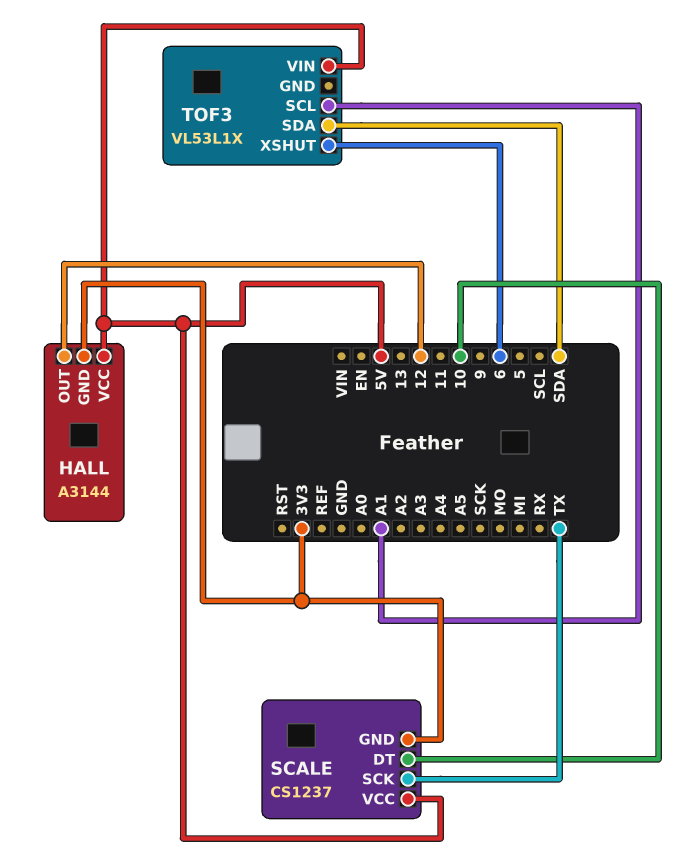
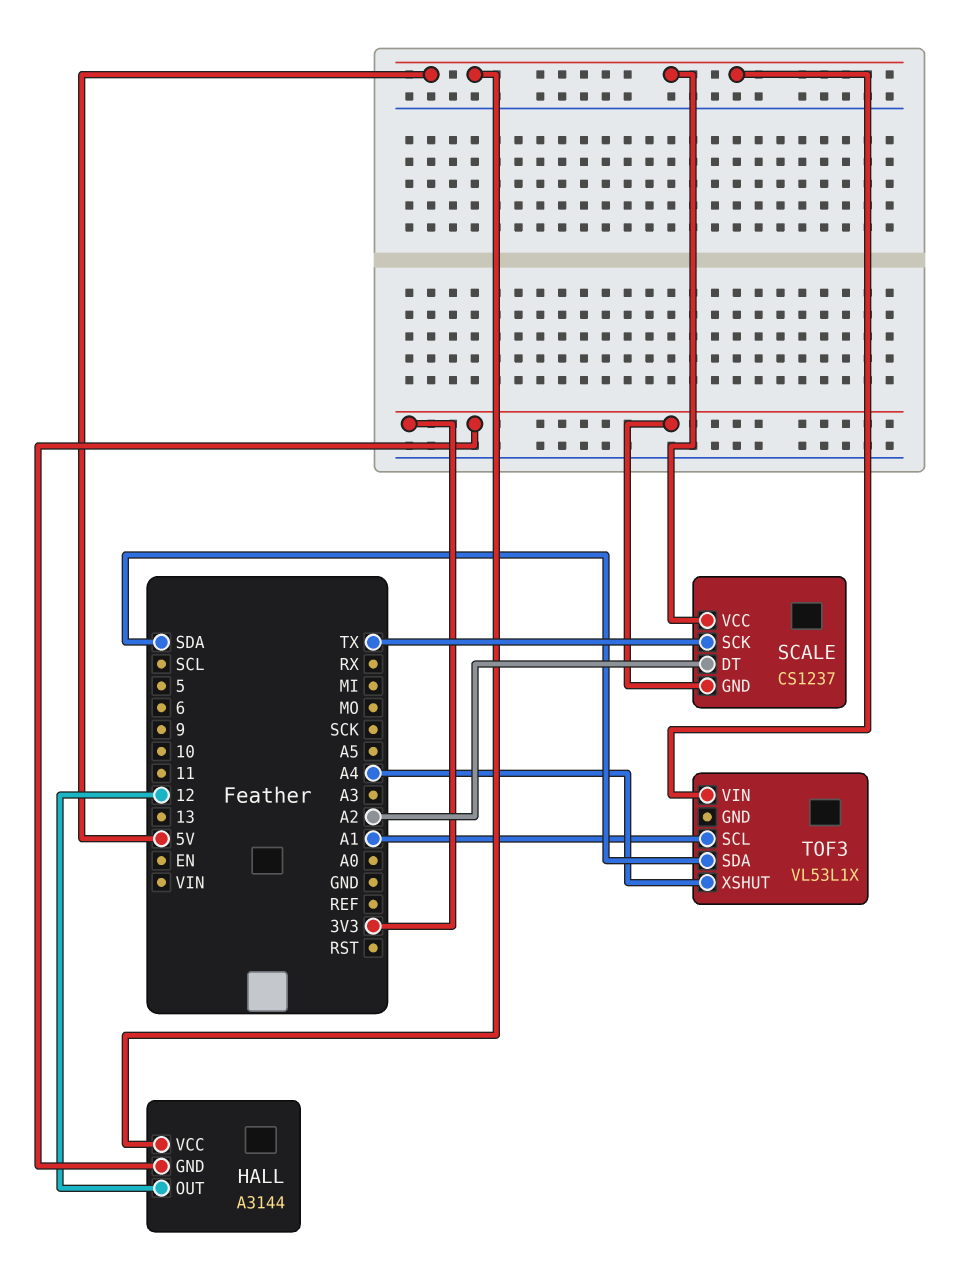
SCALE pin DT: 10 -> A2
TOF3 pin XSHUT: 6 -> A4

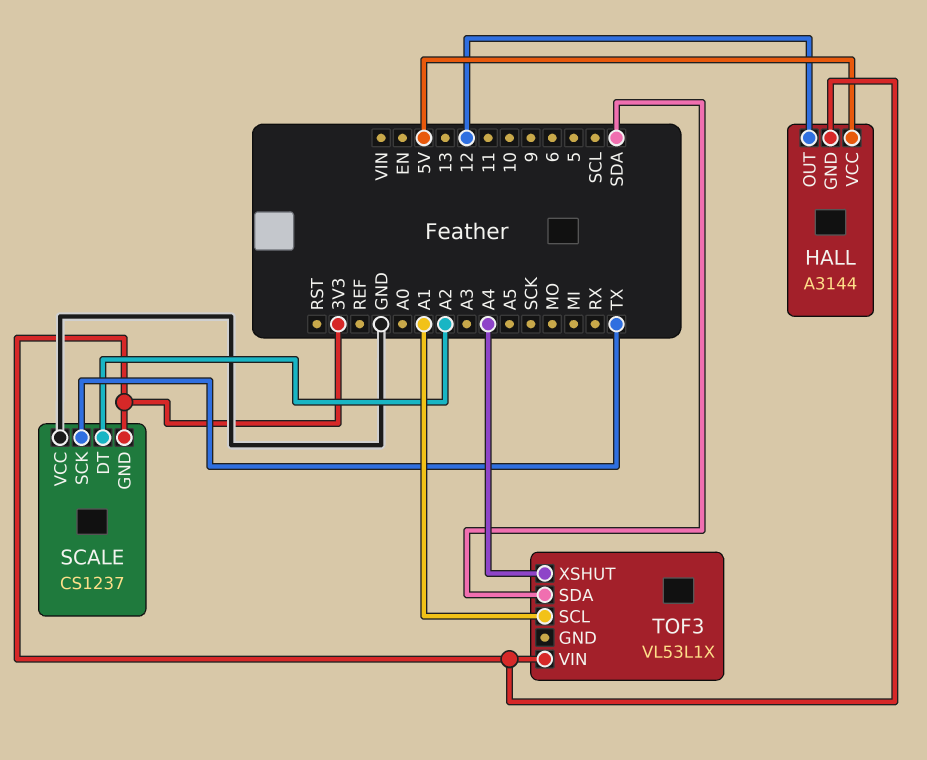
SCALE pin VCC: 5V -> GND
TOF3 pin VIN: 5V -> 3V3

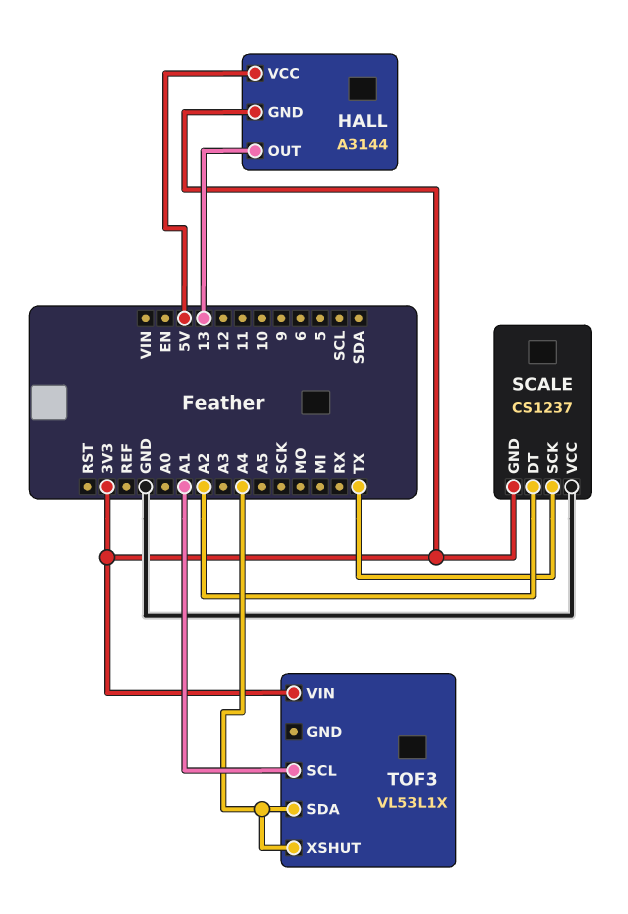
HALL pin OUT: 12 -> 13
TOF3 pin SDA: SDA -> A4

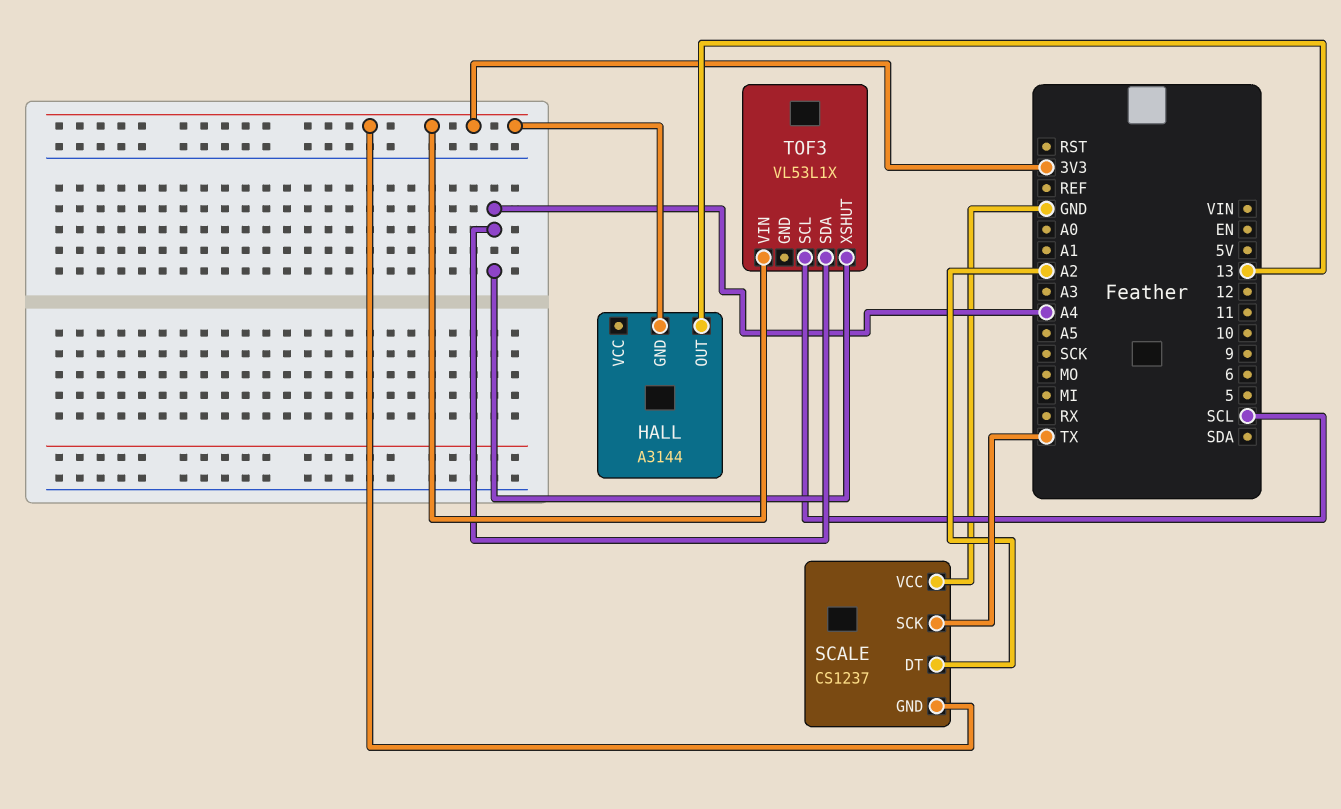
HALL pin VCC: 5V -> none
TOF3 pin SCL: A1 -> SCL

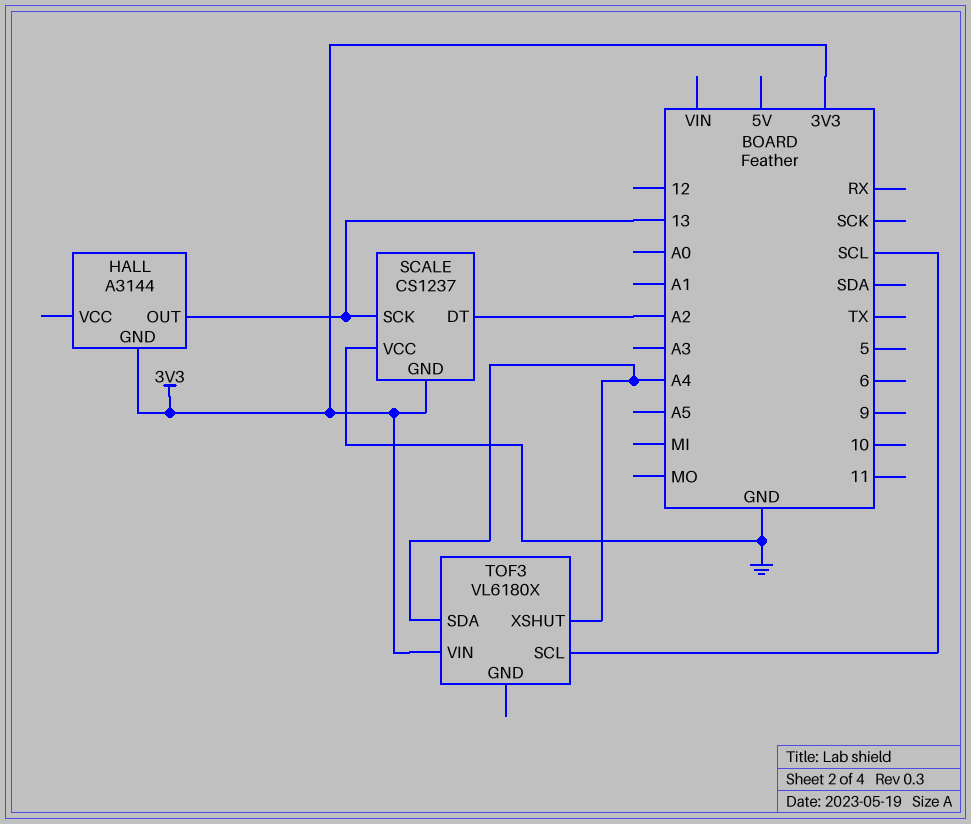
SCALE pin SCK: TX -> 13
TOF3: VL53L1X -> VL6180X

